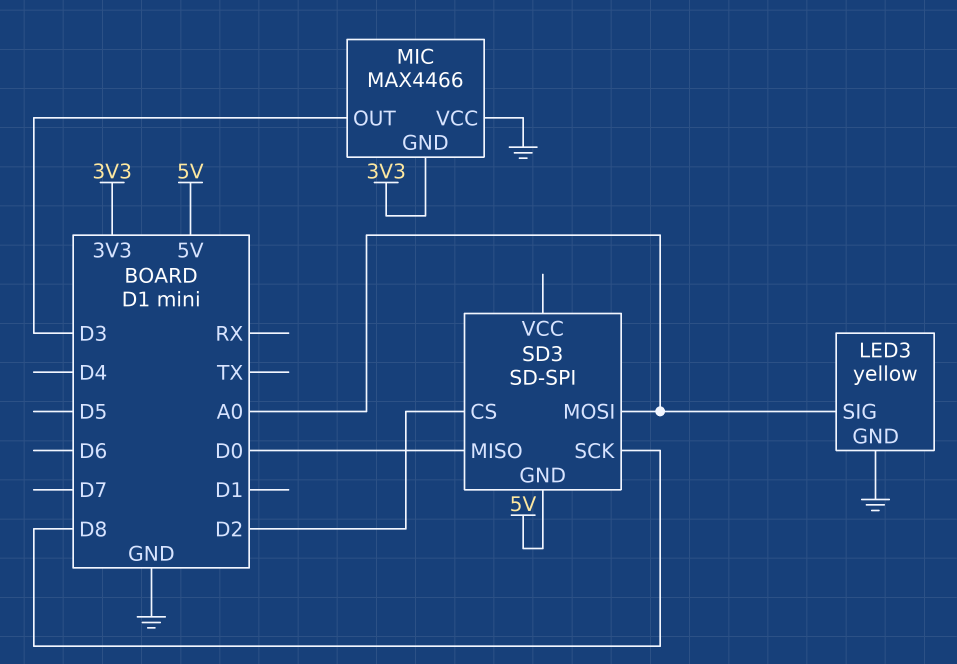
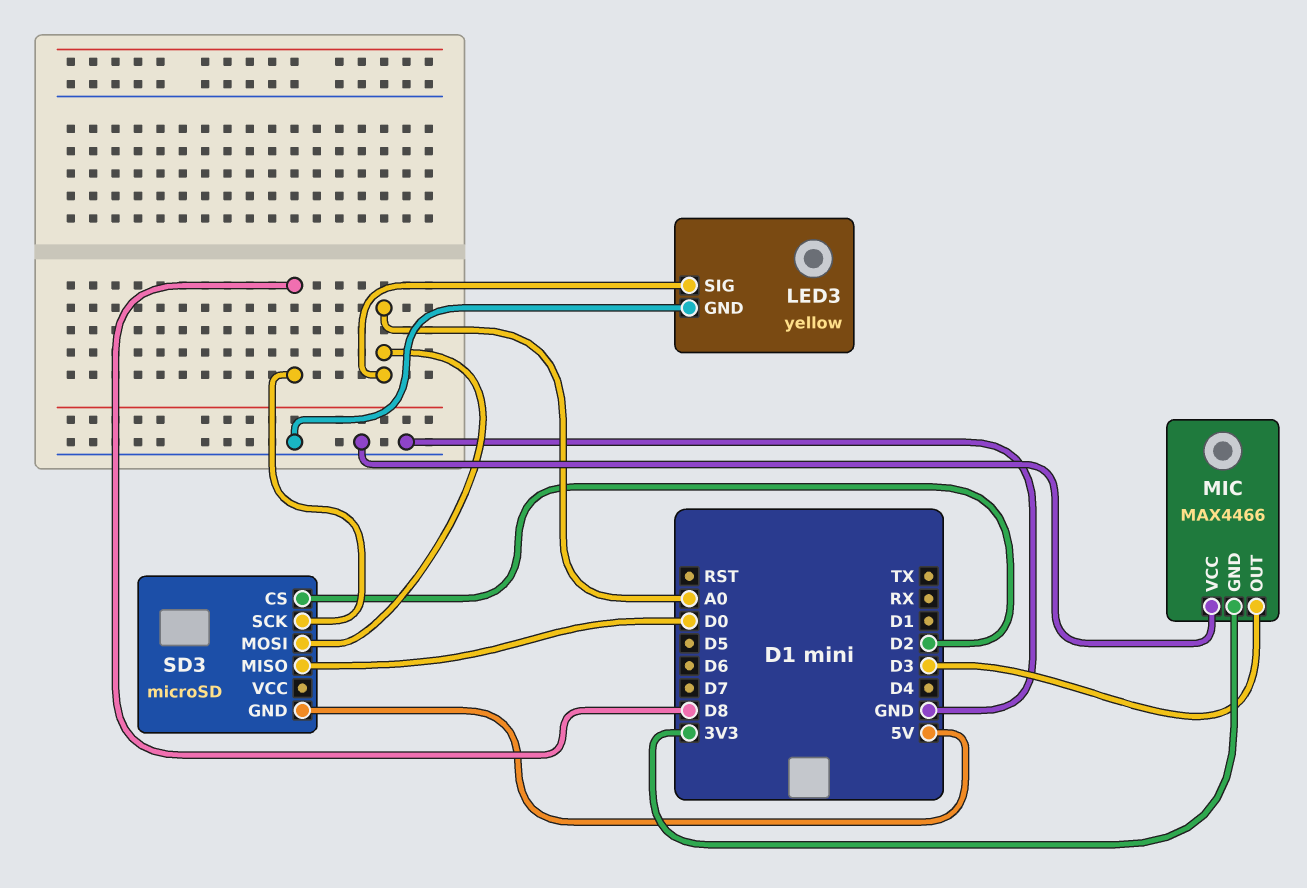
SD3: SD-SPI -> microSD

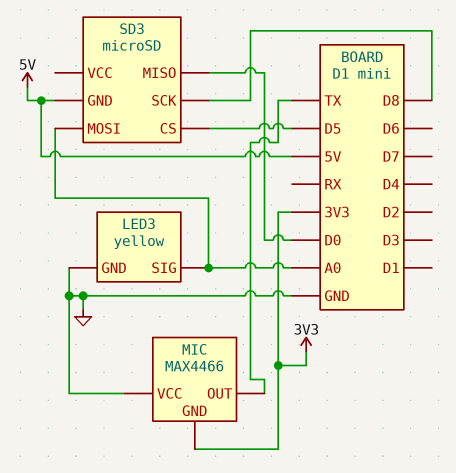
MIC pin OUT: D3 -> TX
SD3 pin CS: D2 -> D5

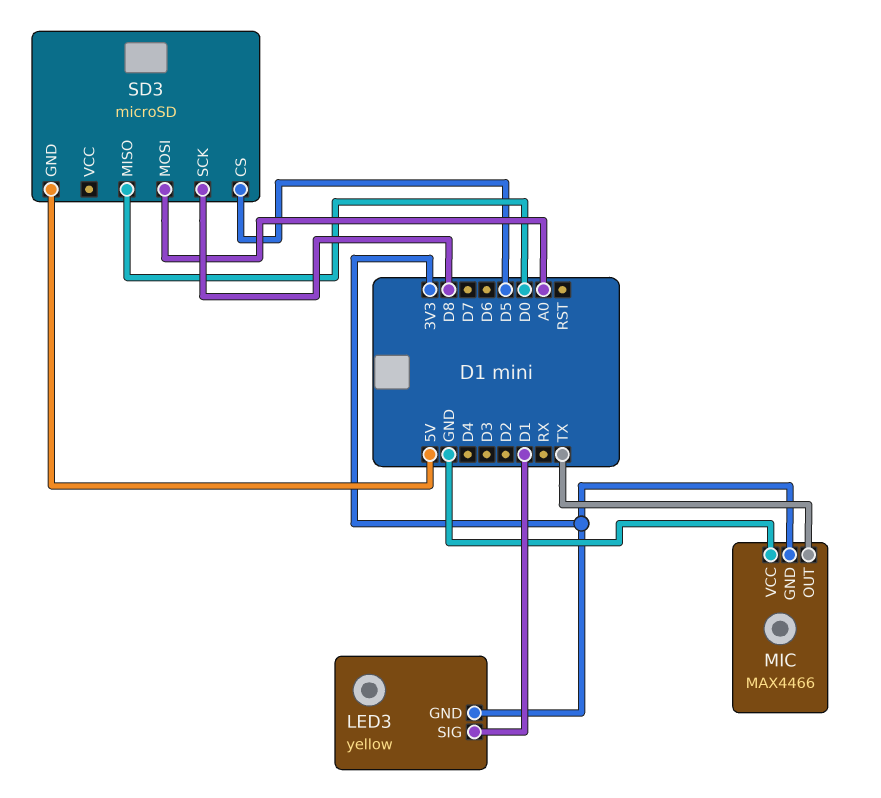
LED3 pin GND: GND -> 3V3
LED3 pin SIG: A0 -> D1

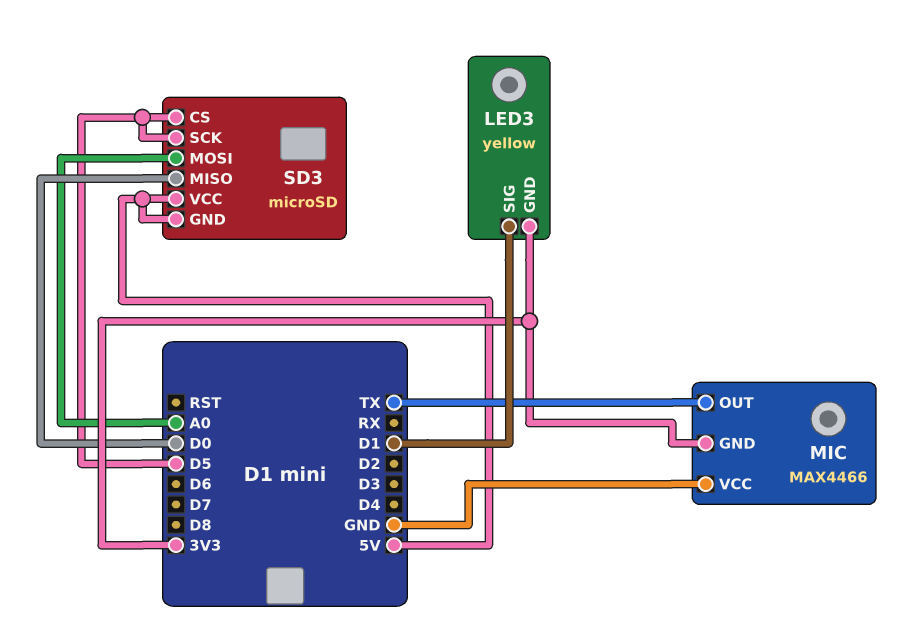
SD3 pin SCK: D8 -> D5
SD3 pin VCC: none -> 5V

